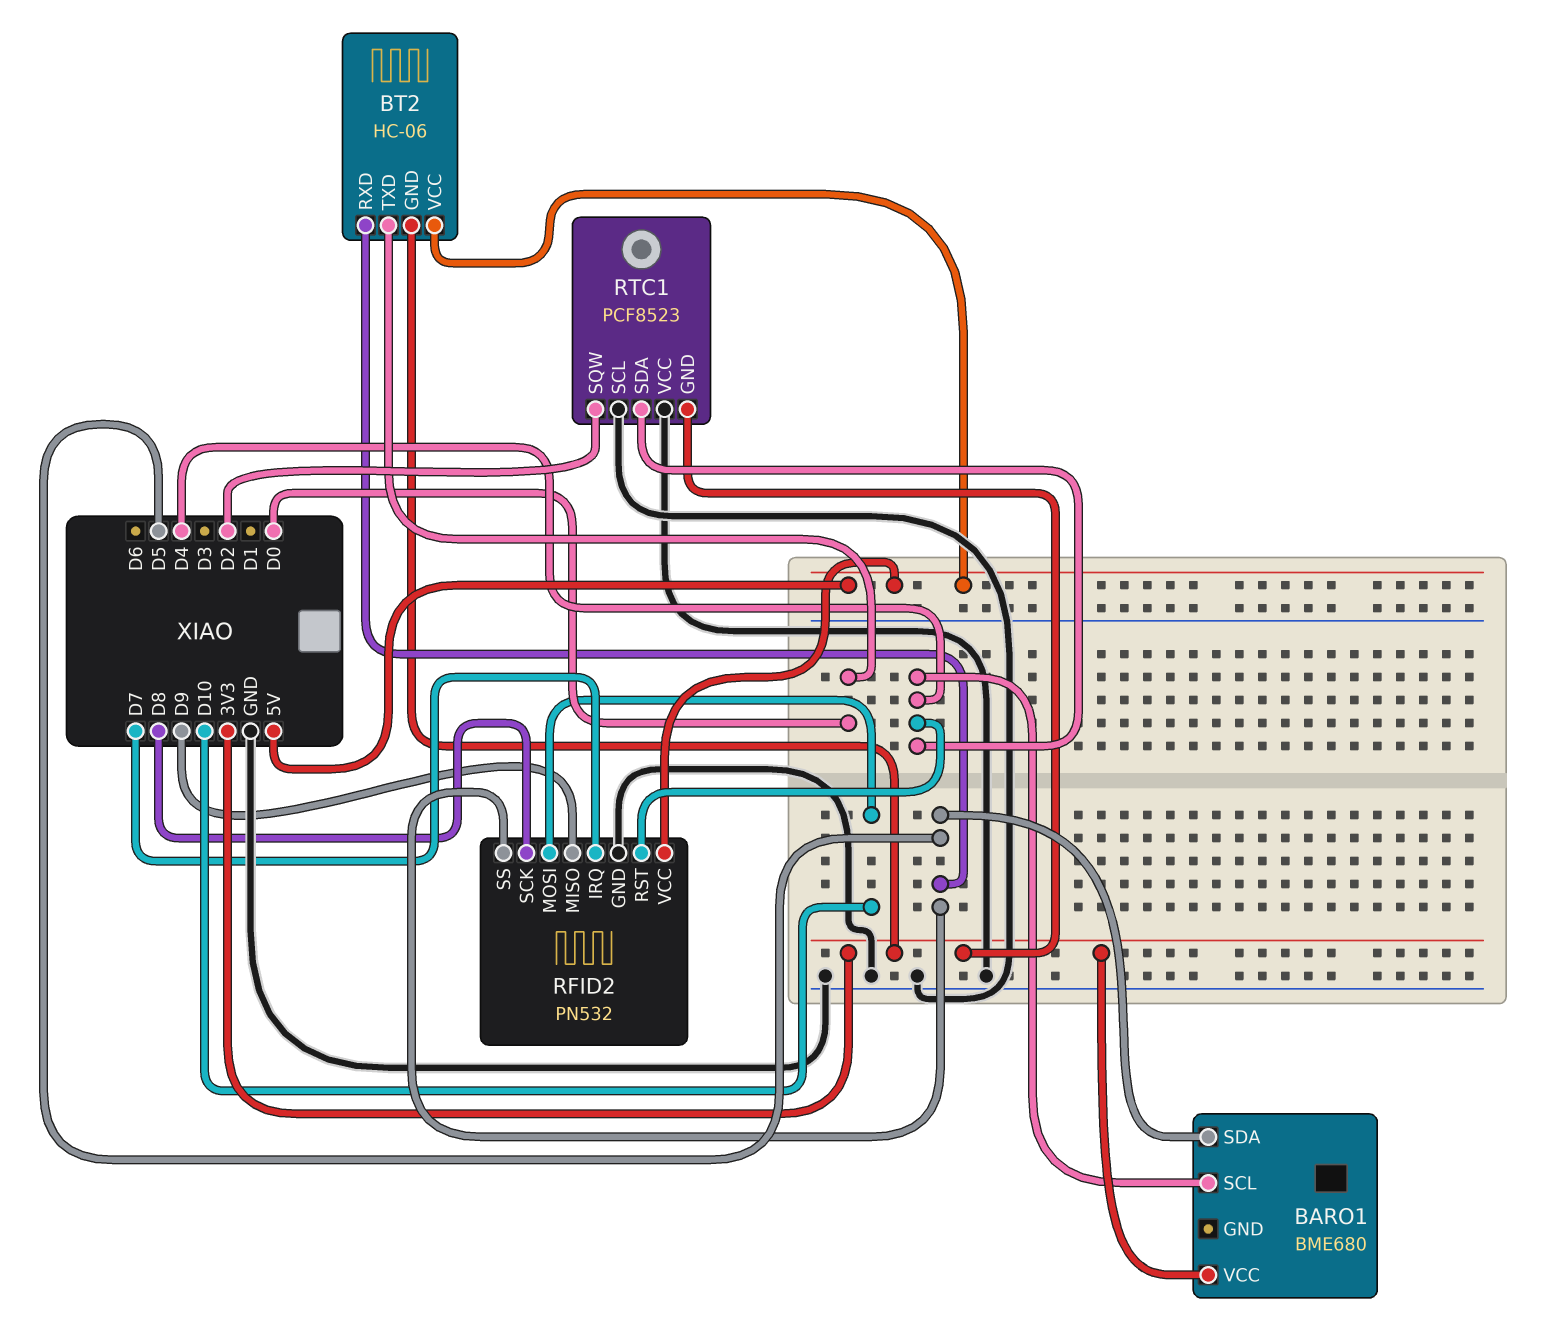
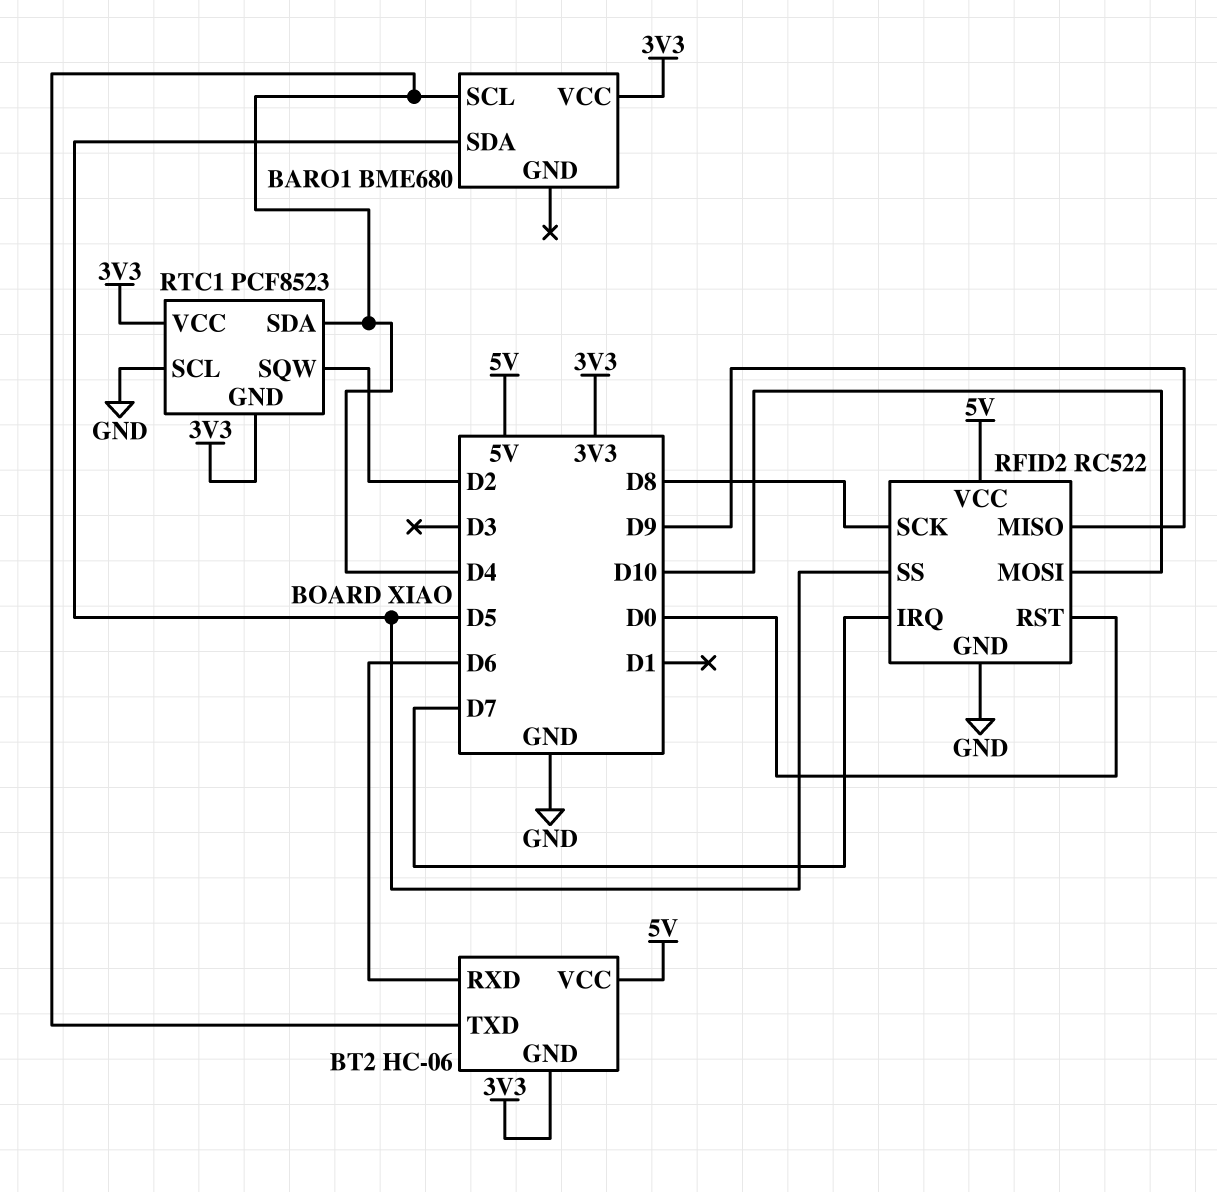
BT2 pin RXD: D5 -> D6
BT2 pin TXD: D0 -> D4
RFID2: PN532 -> RC522
RFID2 pin RST: D4 -> D0
RTC1 pin VCC: GND -> 3V3

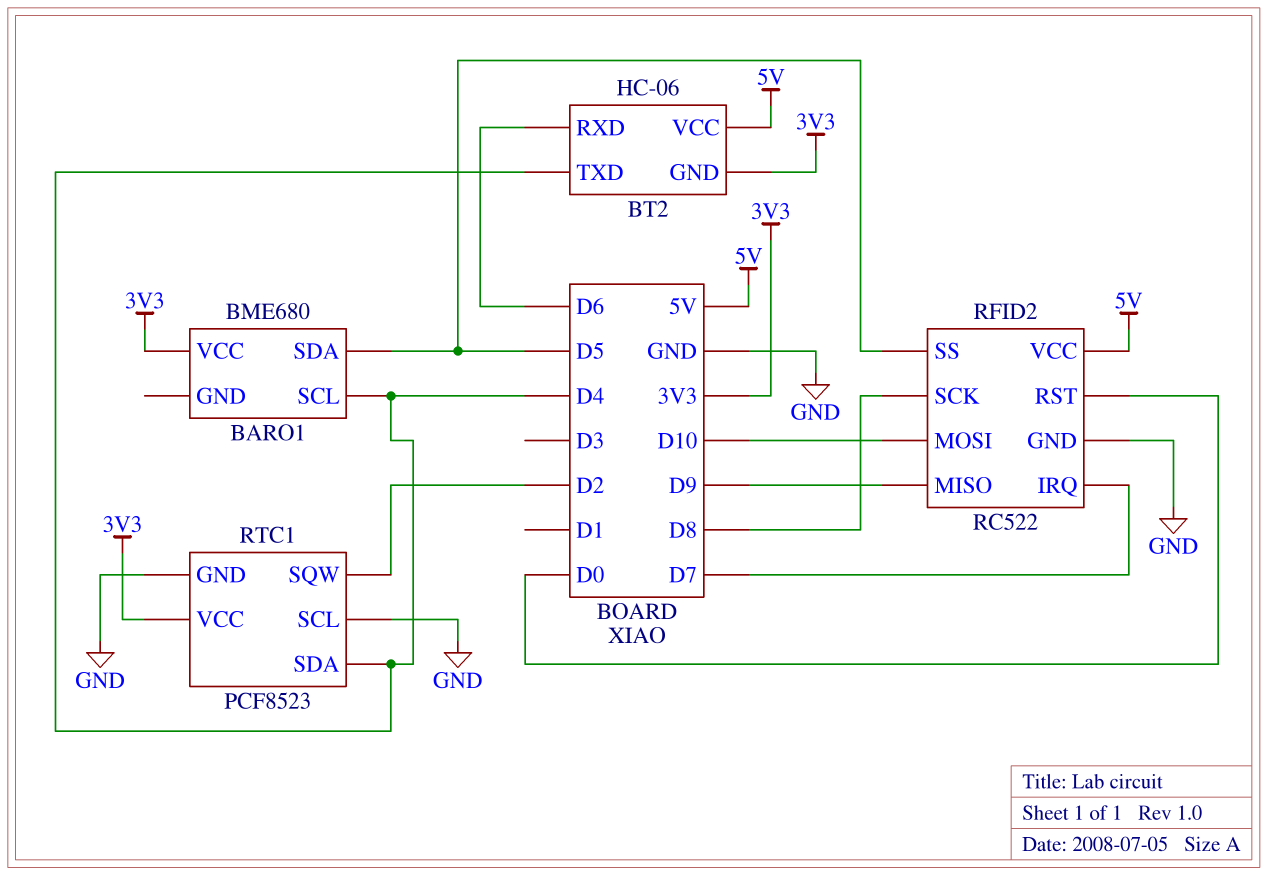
RTC1 pin GND: 3V3 -> GND

